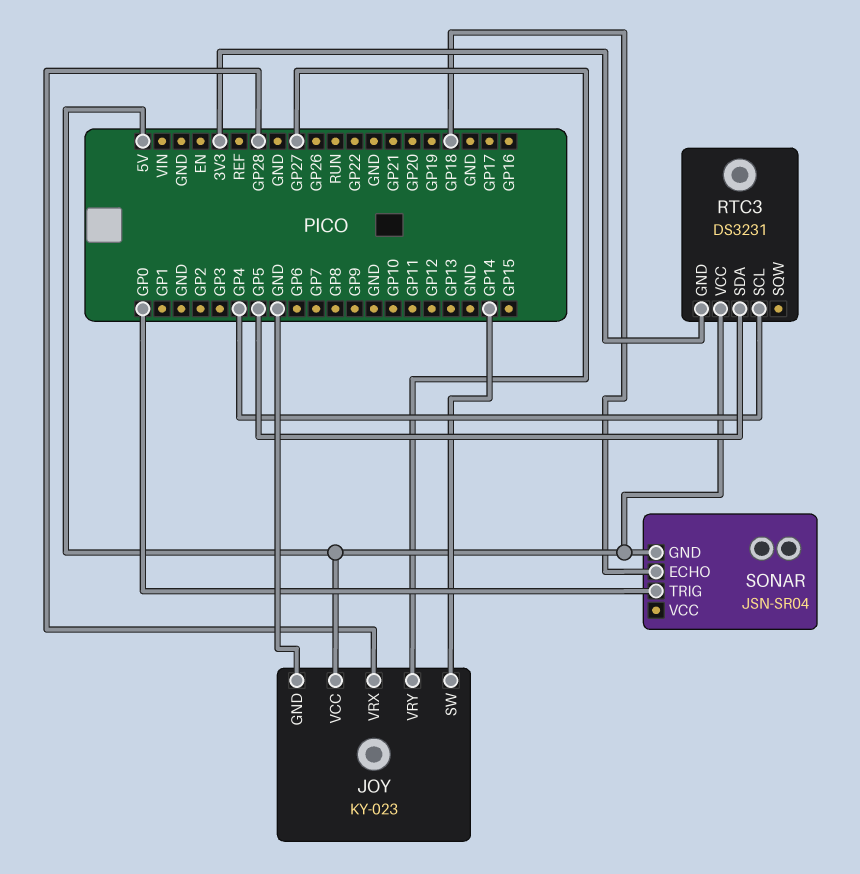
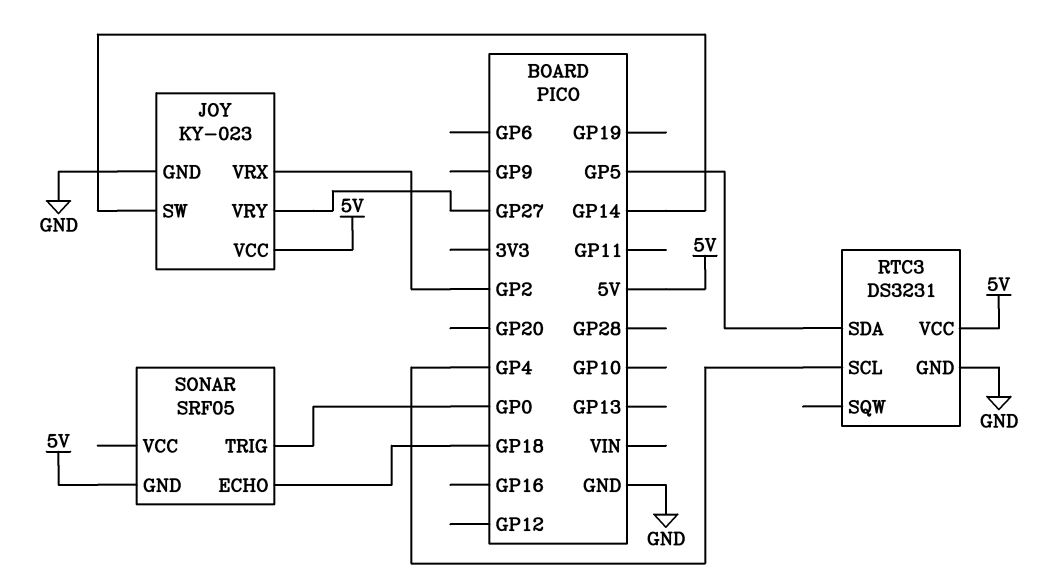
JOY pin VRX: GP28 -> GP2
RTC3 pin GND: 3V3 -> GND
SONAR: JSN-SR04 -> SRF05

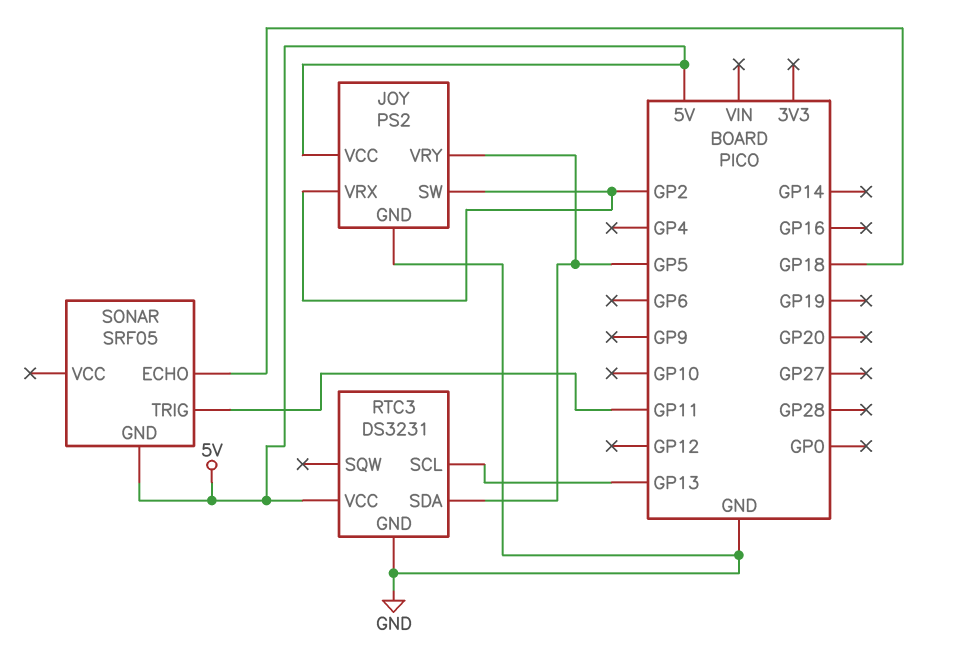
JOY: KY-023 -> PS2
JOY pin SW: GP14 -> GP2
JOY pin VRY: GP27 -> GP5
RTC3 pin SCL: GP4 -> GP13
SONAR pin TRIG: GP0 -> GP11

